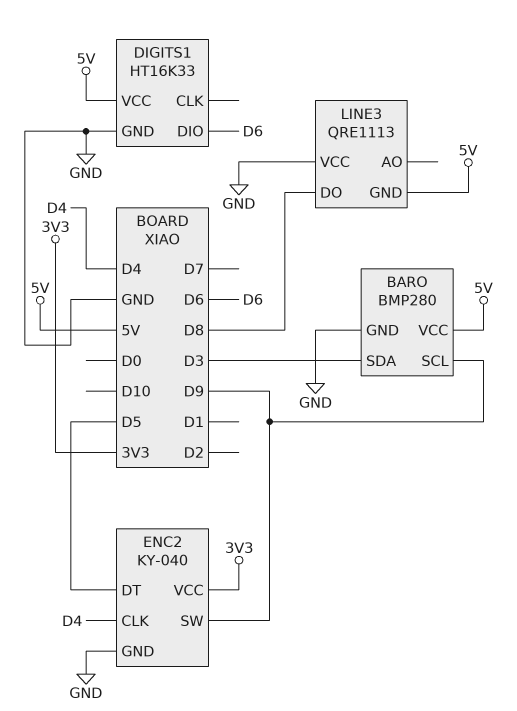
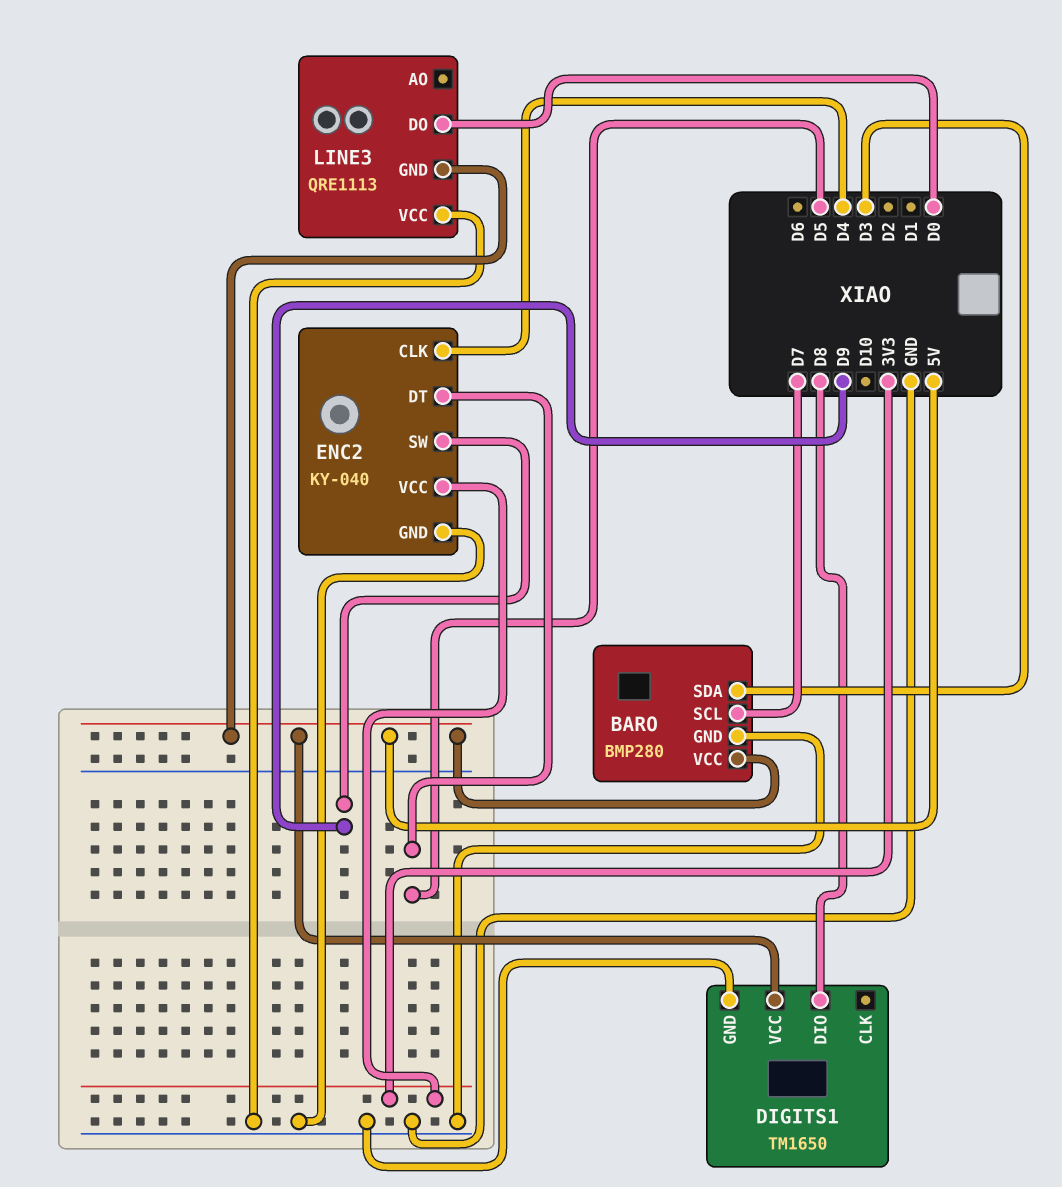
BARO pin SCL: D9 -> D7
DIGITS1: HT16K33 -> TM1650
DIGITS1 pin DIO: D6 -> D8
LINE3 pin DO: D8 -> D0

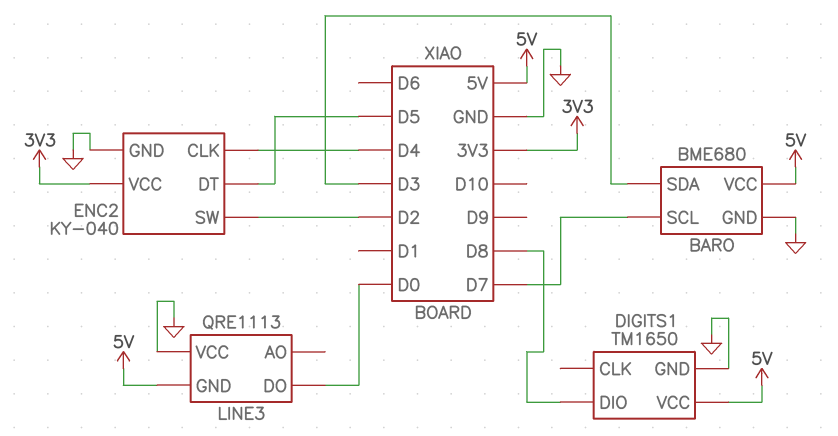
BARO: BMP280 -> BME680
ENC2 pin SW: D9 -> D2

